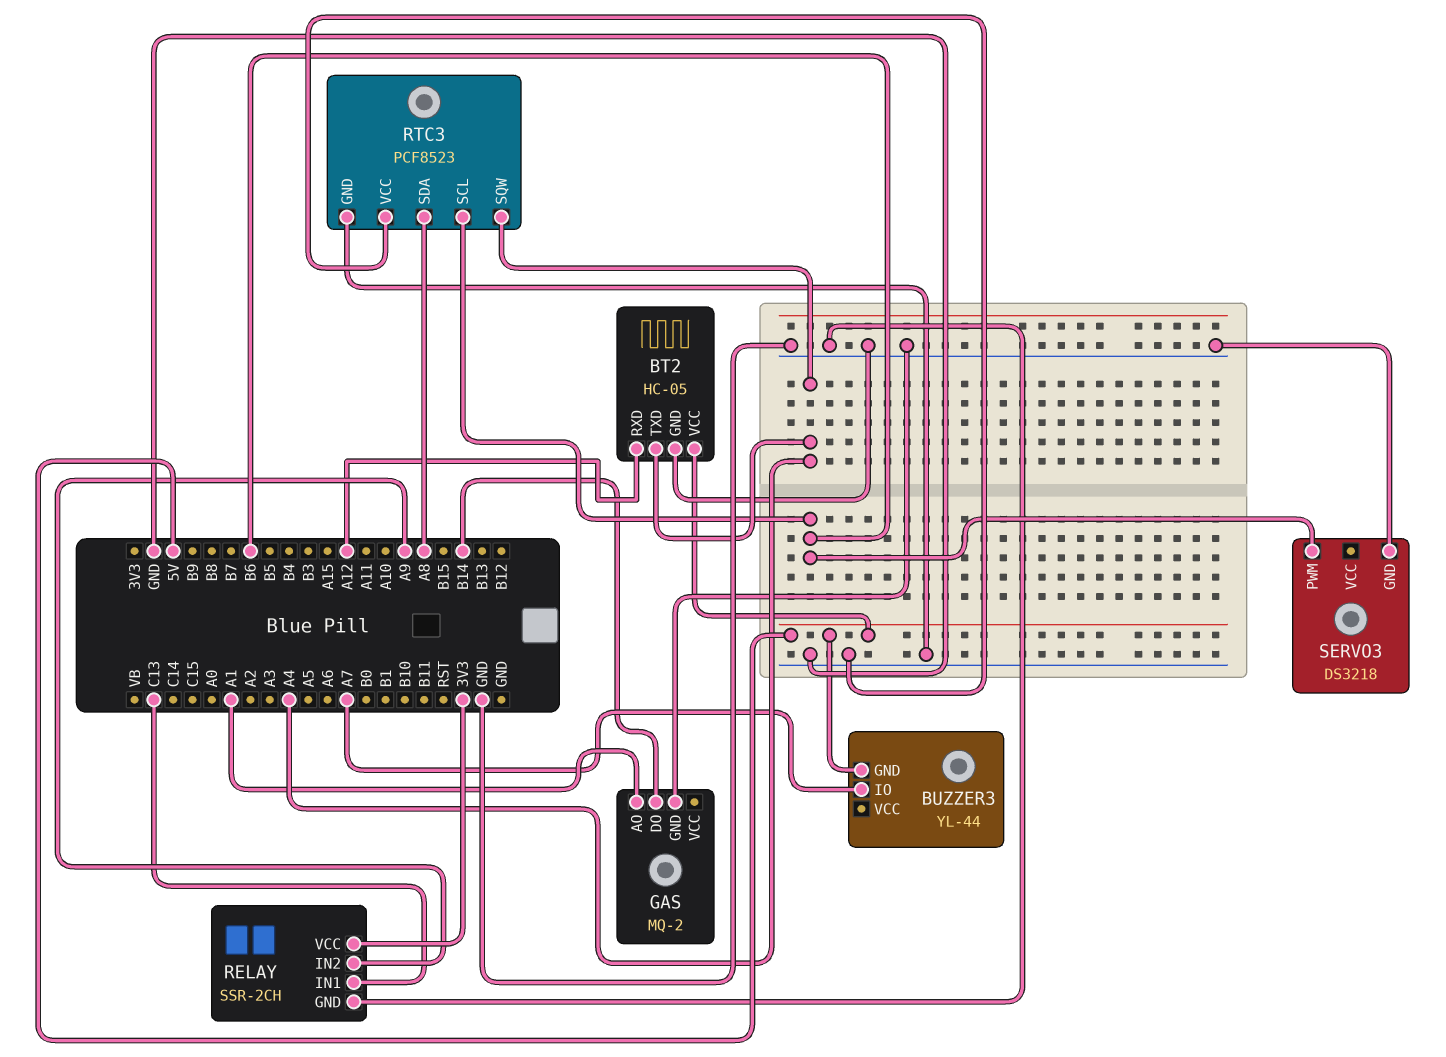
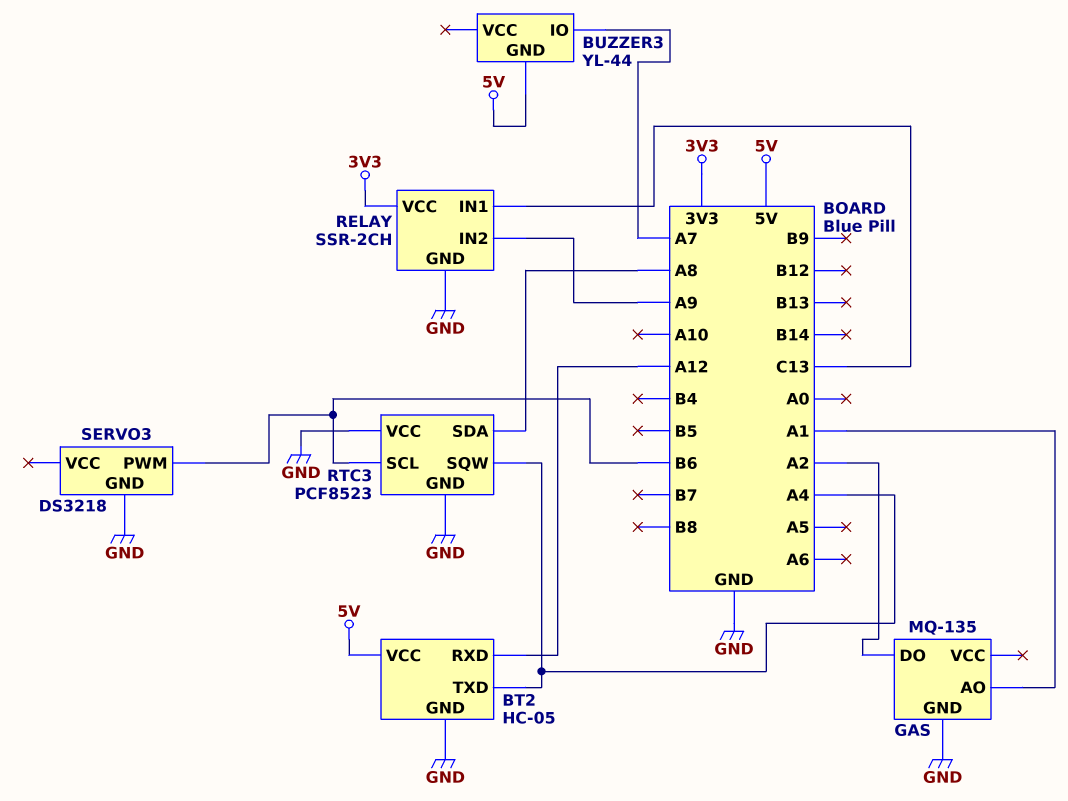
GAS: MQ-2 -> MQ-135
GAS pin DO: B14 -> A2

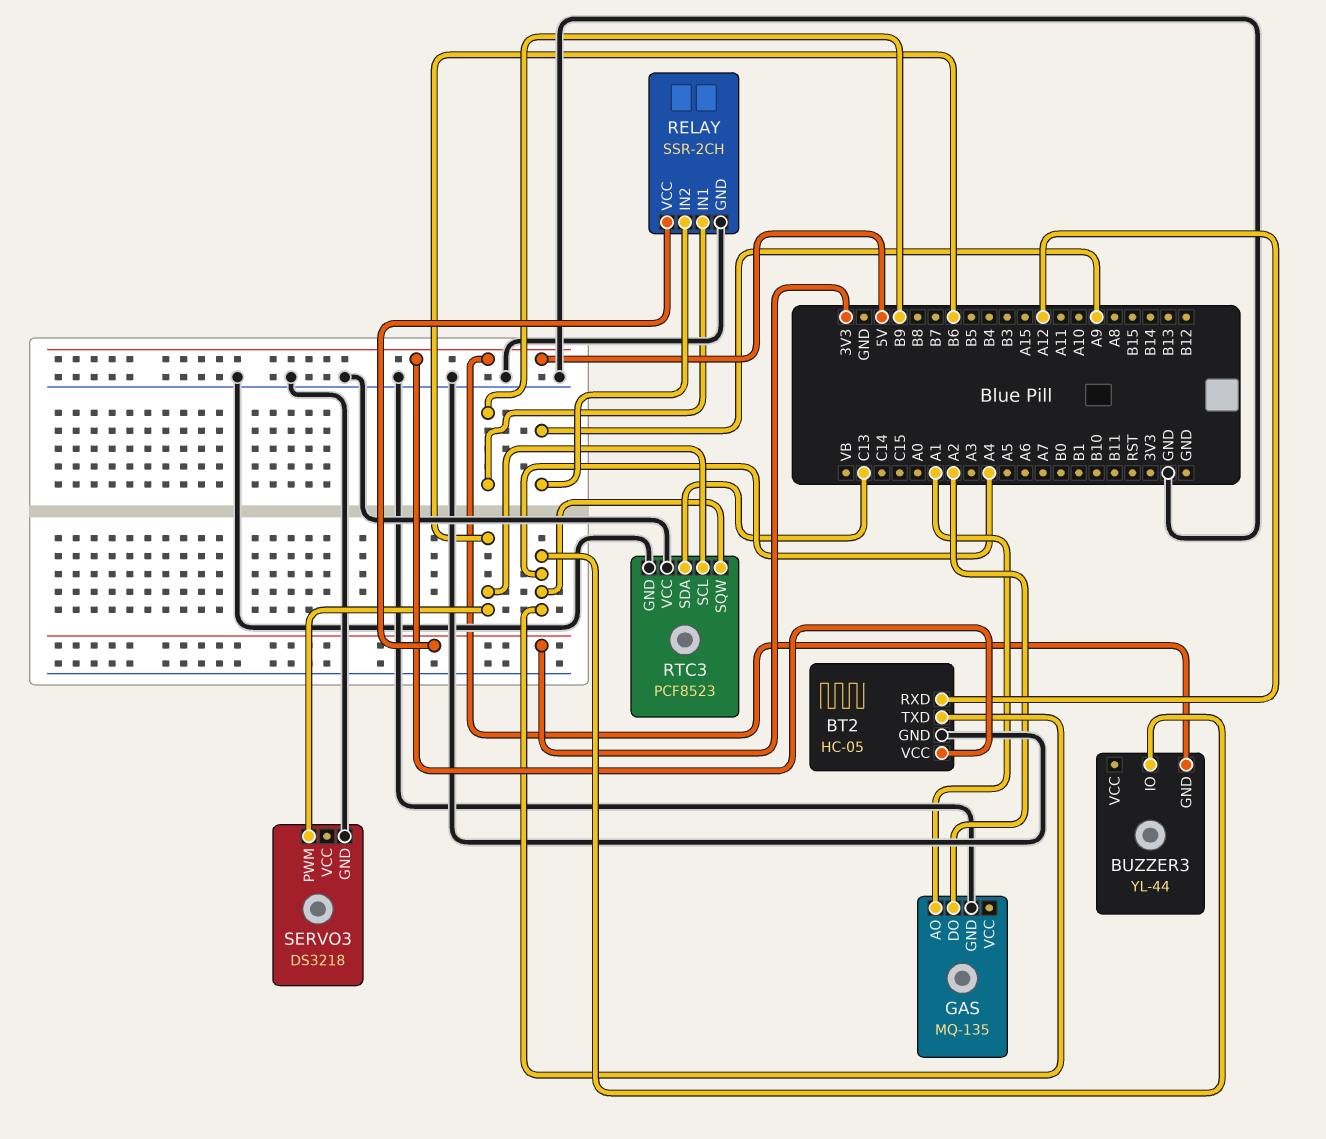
BUZZER3 pin IO: A7 -> A4
RELAY pin IN1: C13 -> B9
RTC3 pin SDA: A8 -> C13

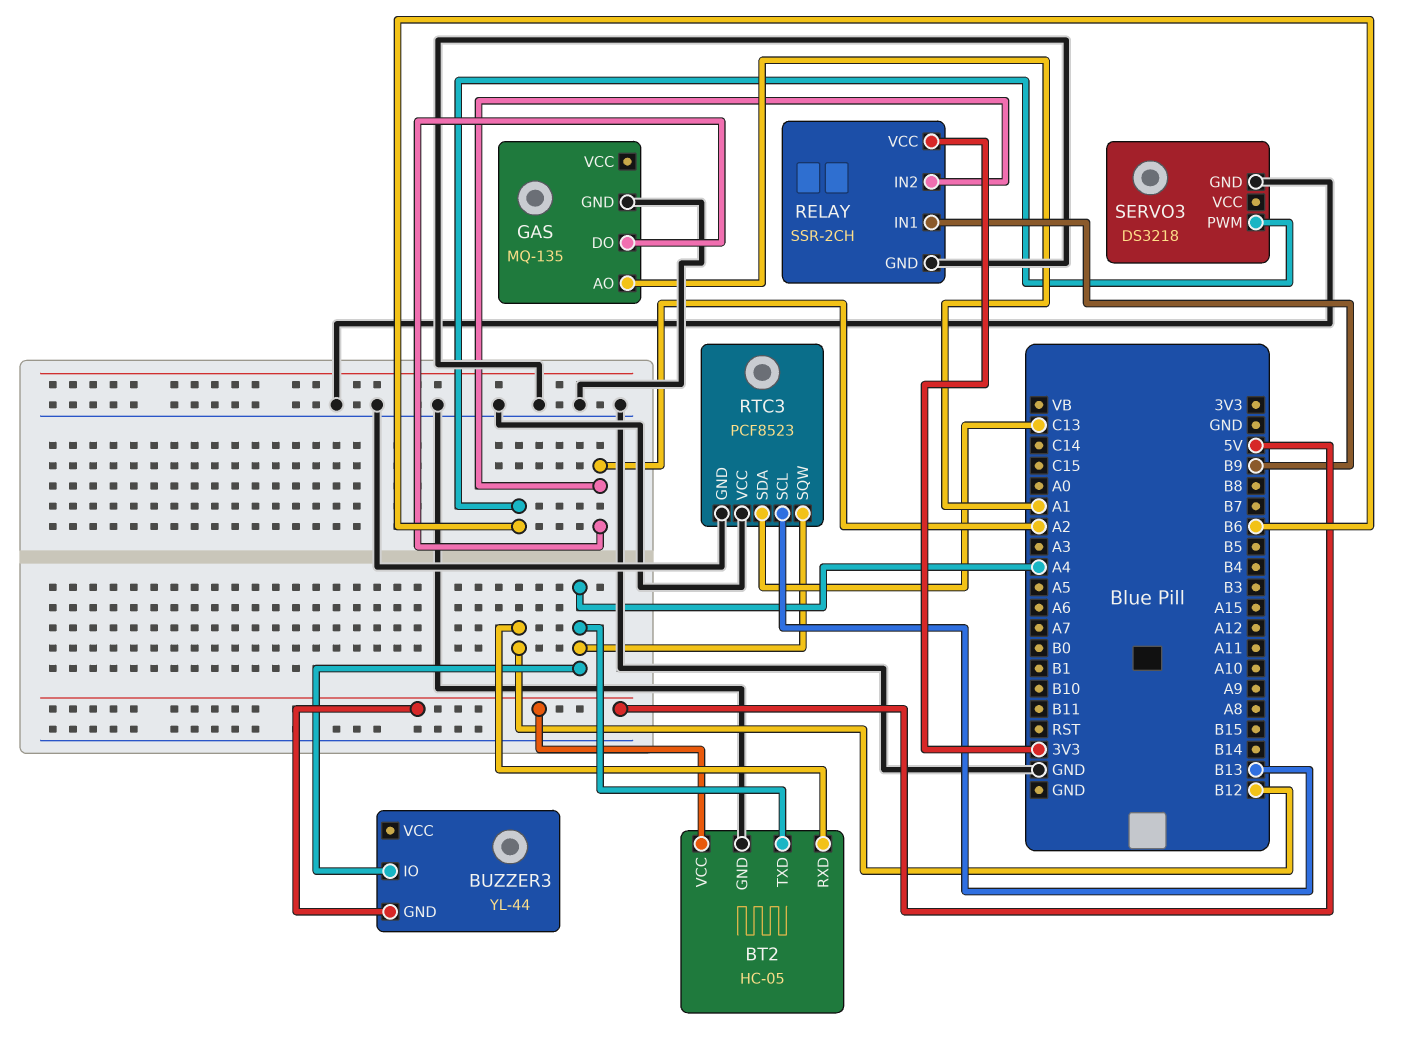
BT2 pin RXD: A12 -> B12
RELAY pin IN2: A9 -> A2
RTC3 pin SCL: B6 -> B13

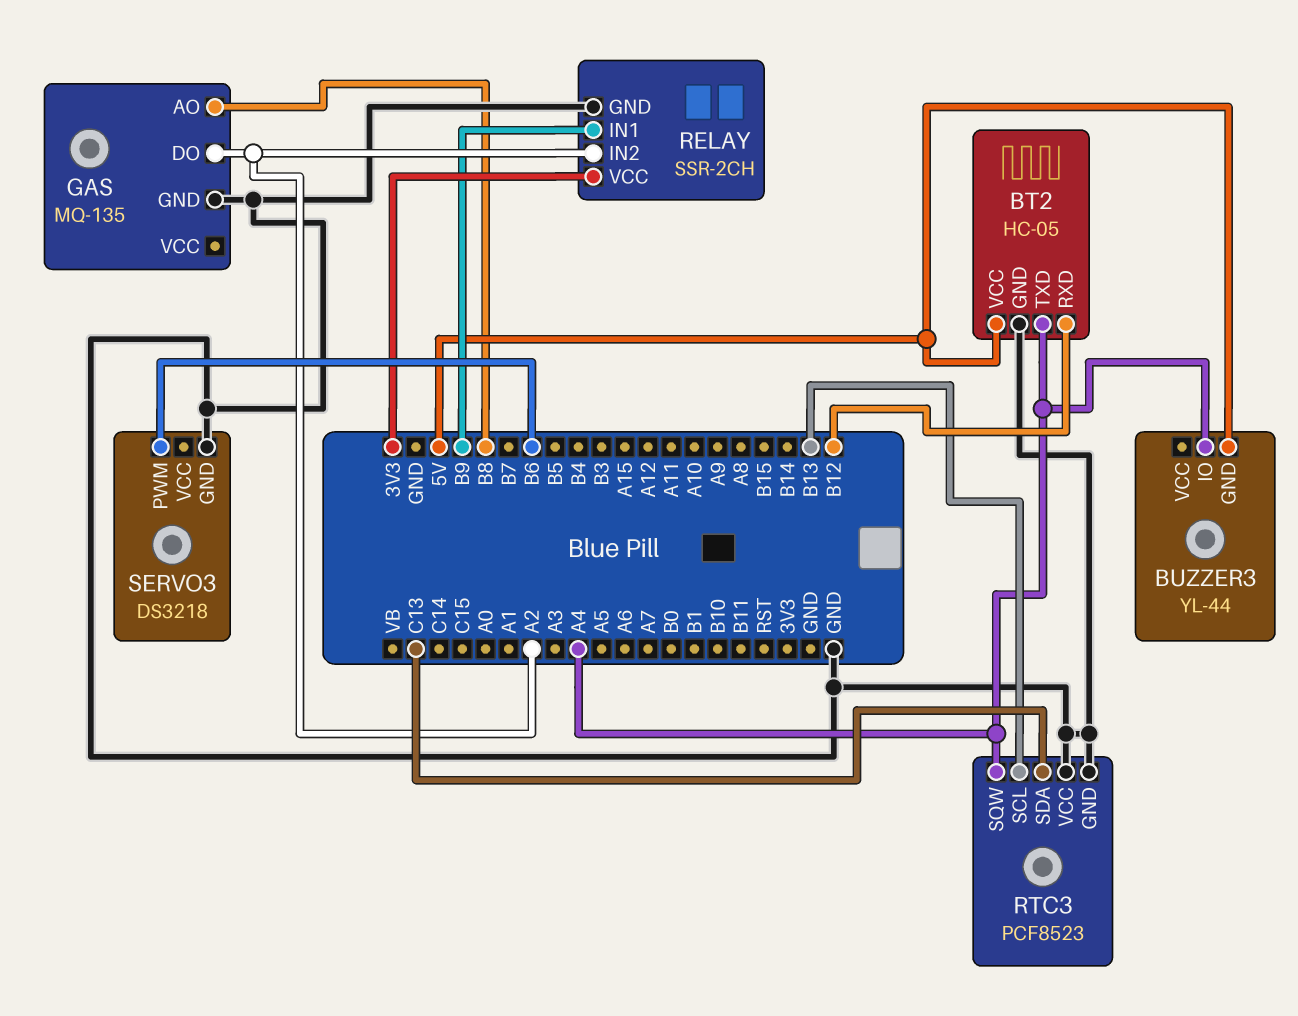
GAS pin AO: A1 -> B8

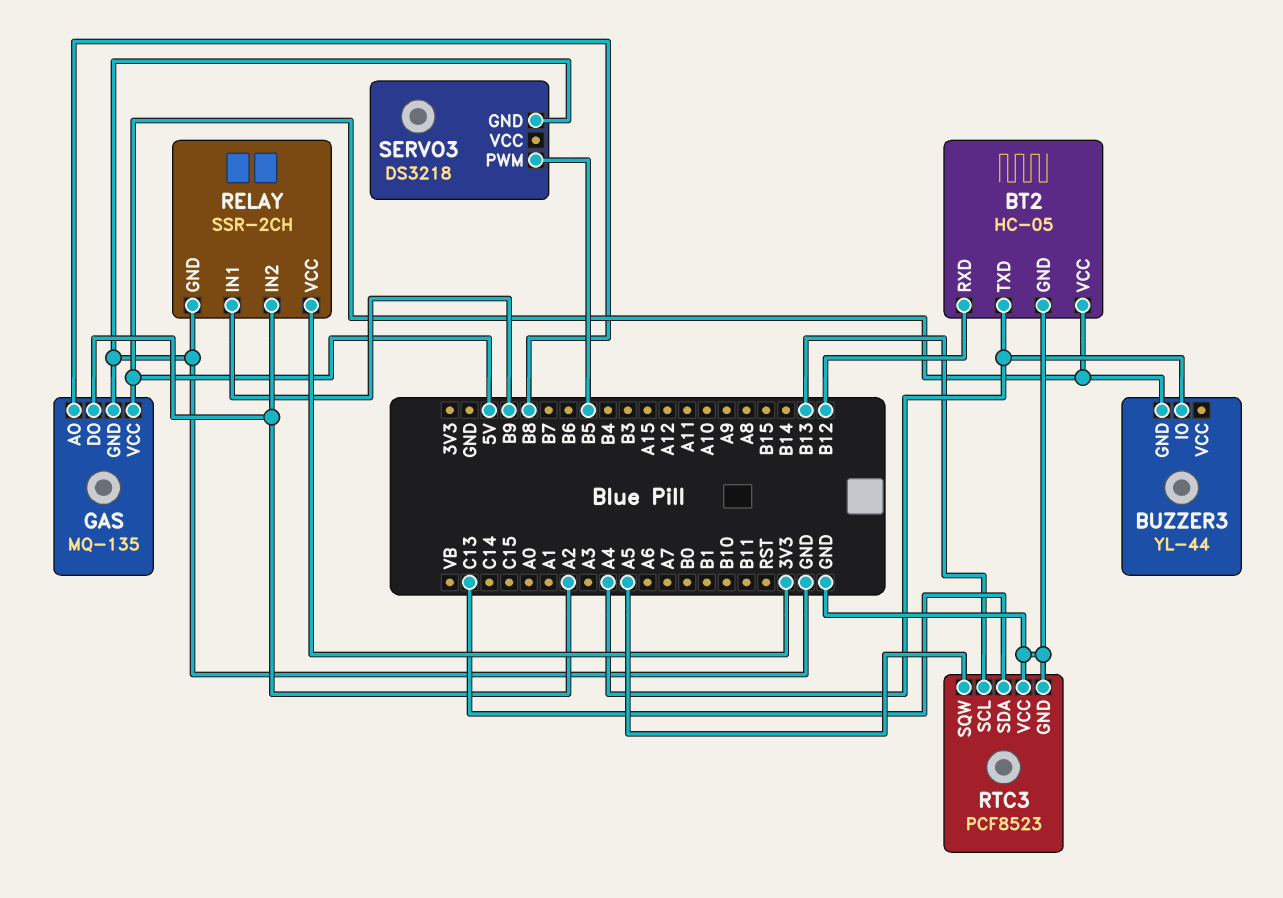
GAS pin VCC: none -> 5V
RTC3 pin SQW: A4 -> A5
SERVO3 pin PWM: B6 -> B5

